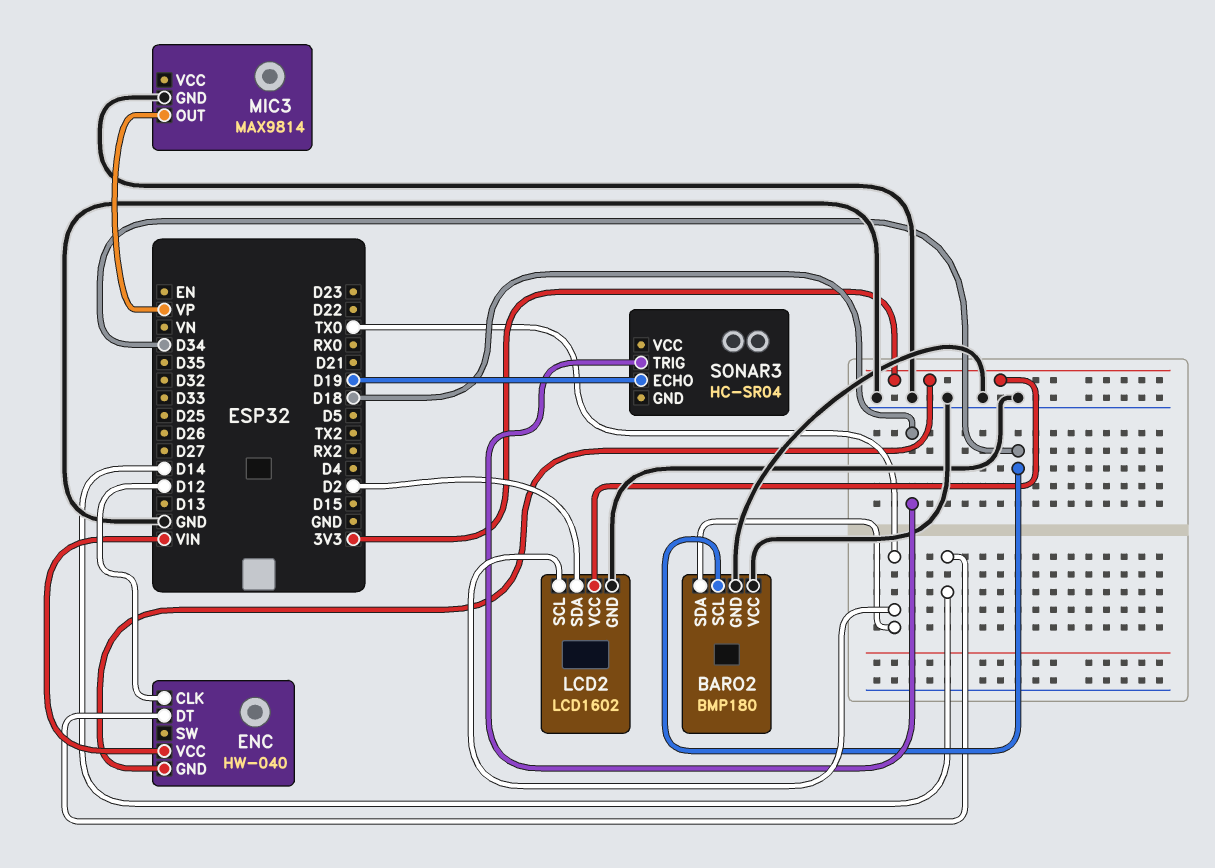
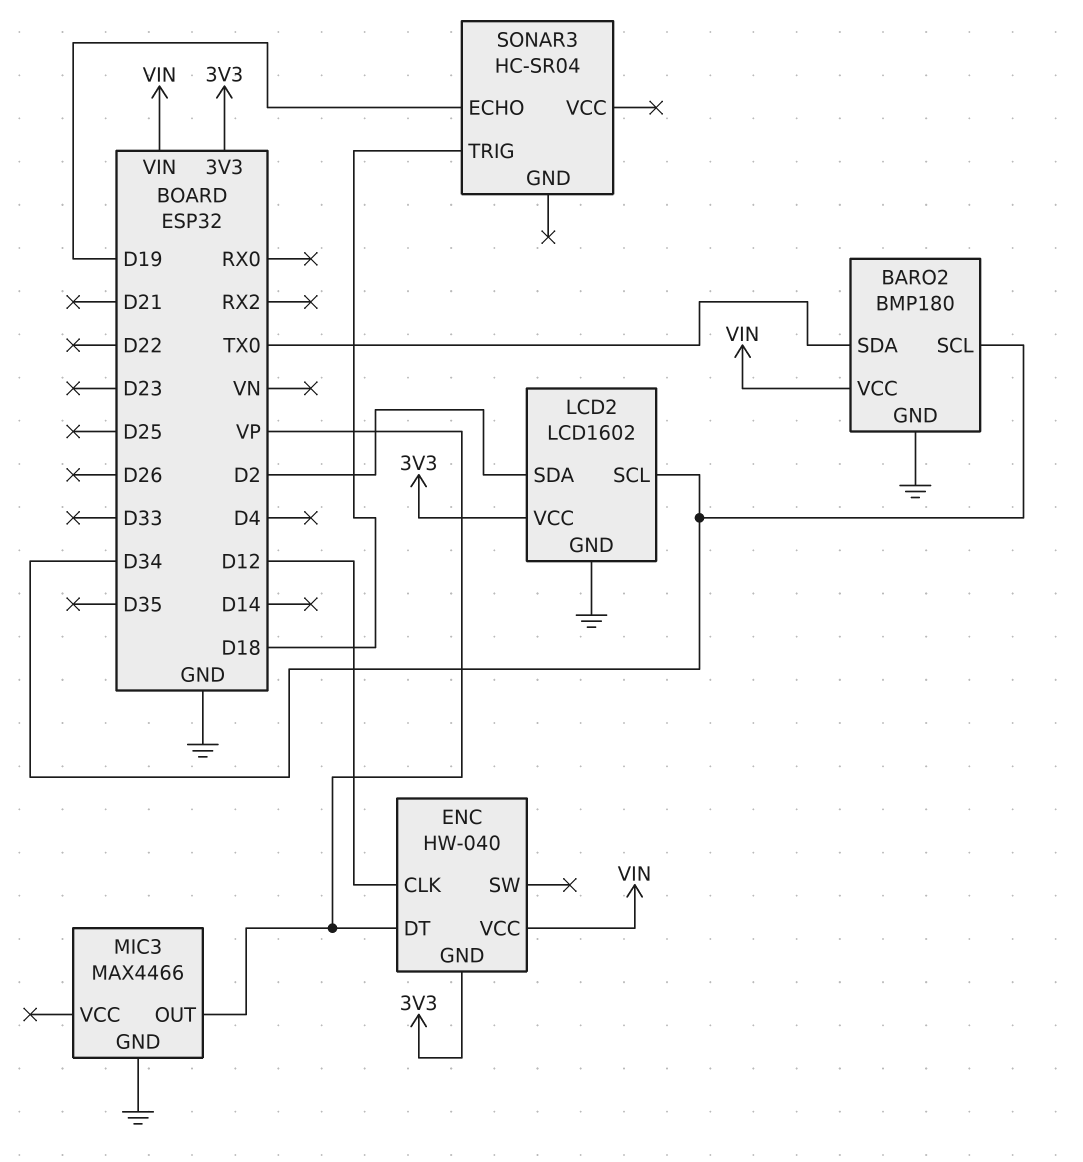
BARO2 pin VCC: GND -> VIN
ENC pin DT: D14 -> VP
LCD2 pin SCL: TX0 -> D34
MIC3: MAX9814 -> MAX4466

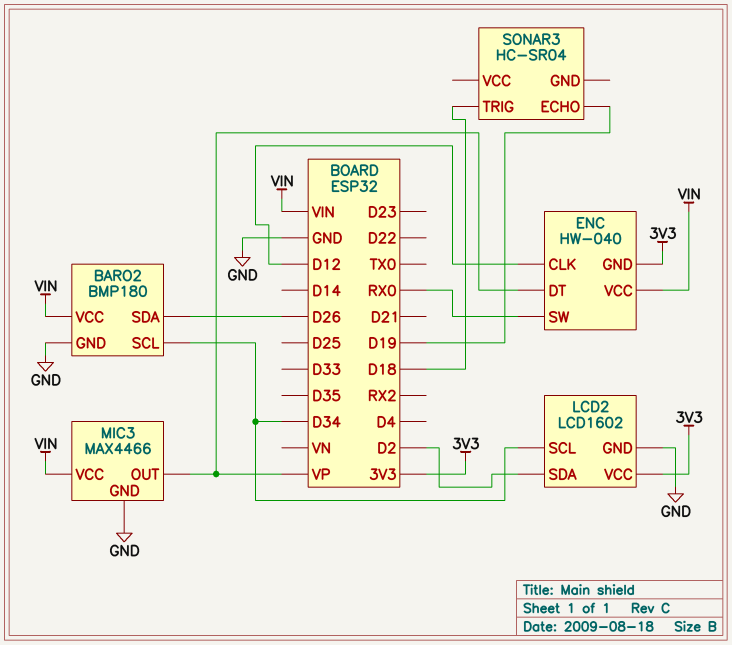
BARO2 pin SDA: TX0 -> D26
ENC pin SW: none -> RX0
MIC3 pin VCC: none -> VIN

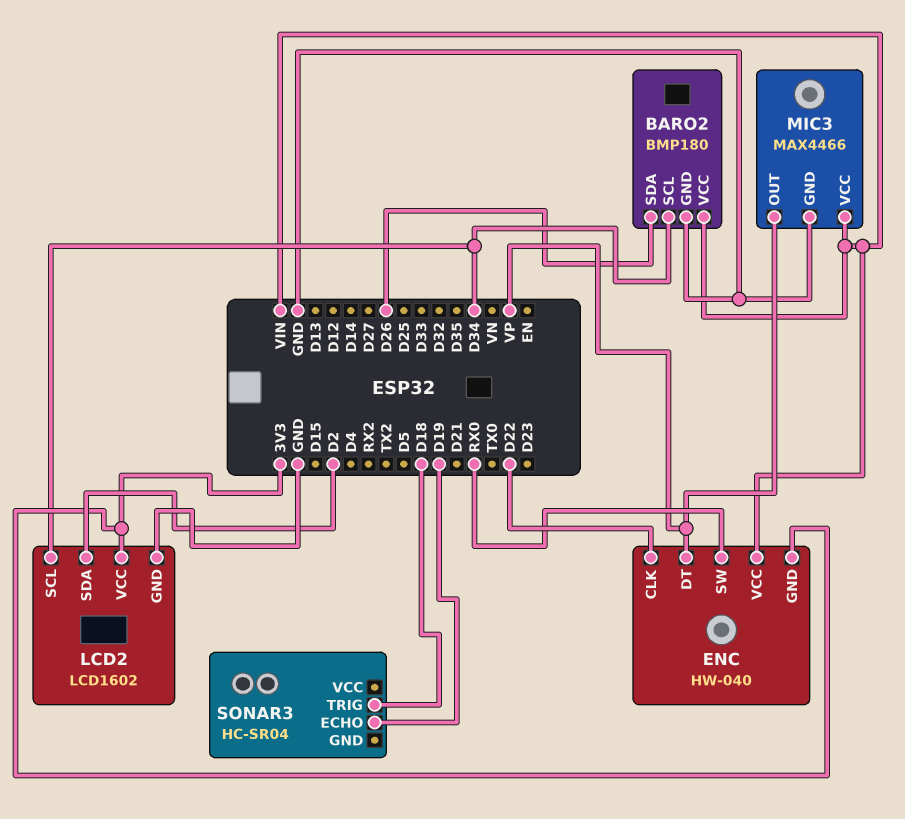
ENC pin CLK: D12 -> D22

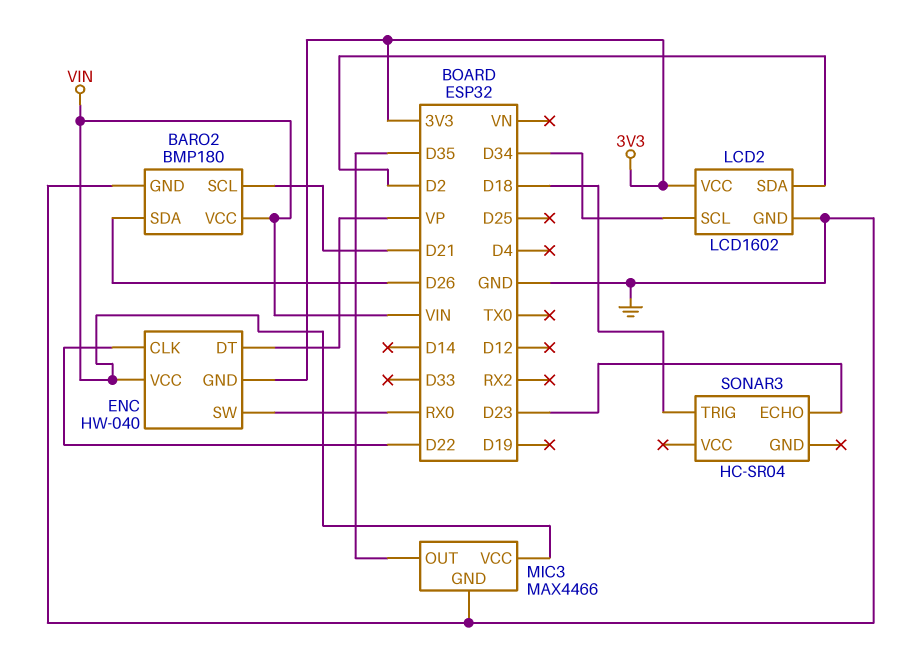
BARO2 pin SCL: D34 -> D21
MIC3 pin OUT: VP -> D35
SONAR3 pin ECHO: D19 -> D23

